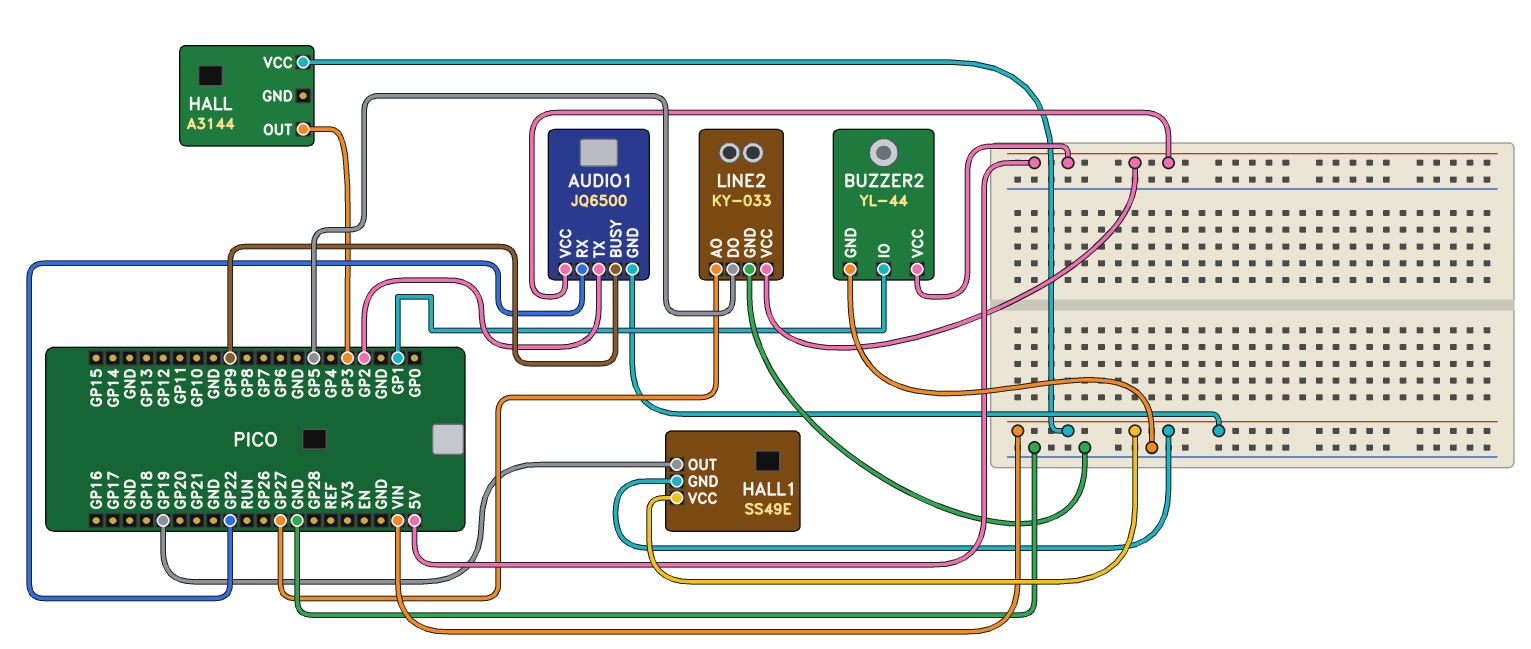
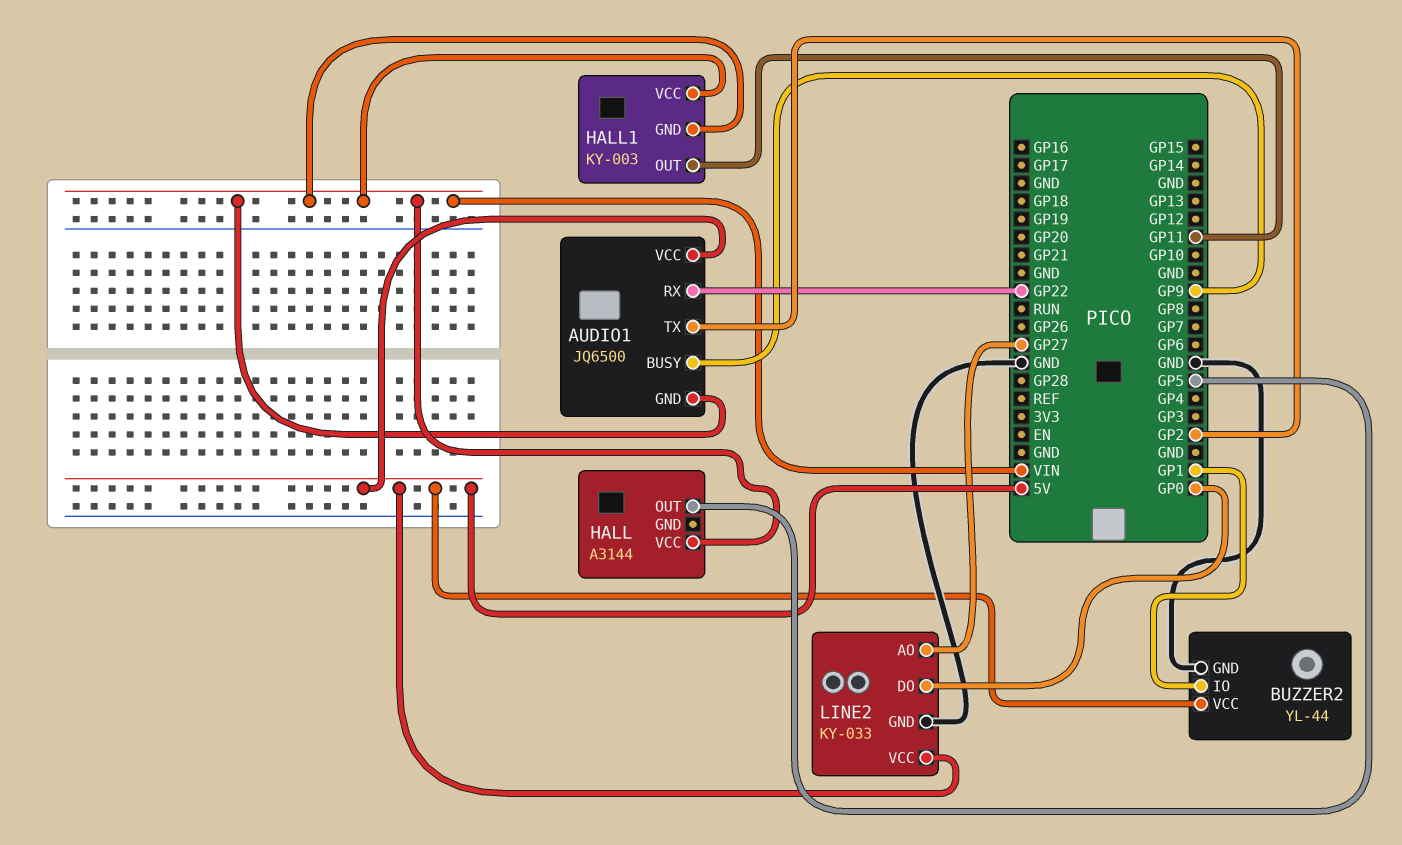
HALL pin OUT: GP3 -> GP5
HALL1: SS49E -> KY-003
HALL1 pin OUT: GP19 -> GP11
LINE2 pin DO: GP5 -> GP0

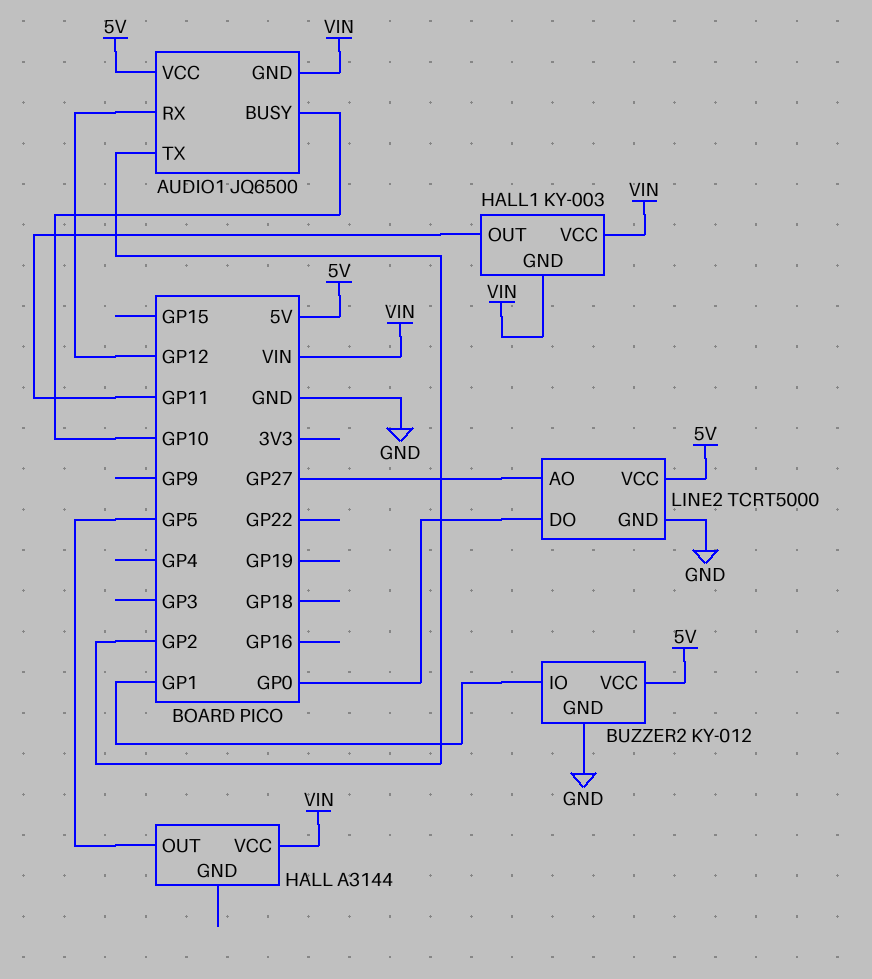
AUDIO1 pin BUSY: GP9 -> GP10
AUDIO1 pin RX: GP22 -> GP12
BUZZER2: YL-44 -> KY-012
LINE2: KY-033 -> TCRT5000

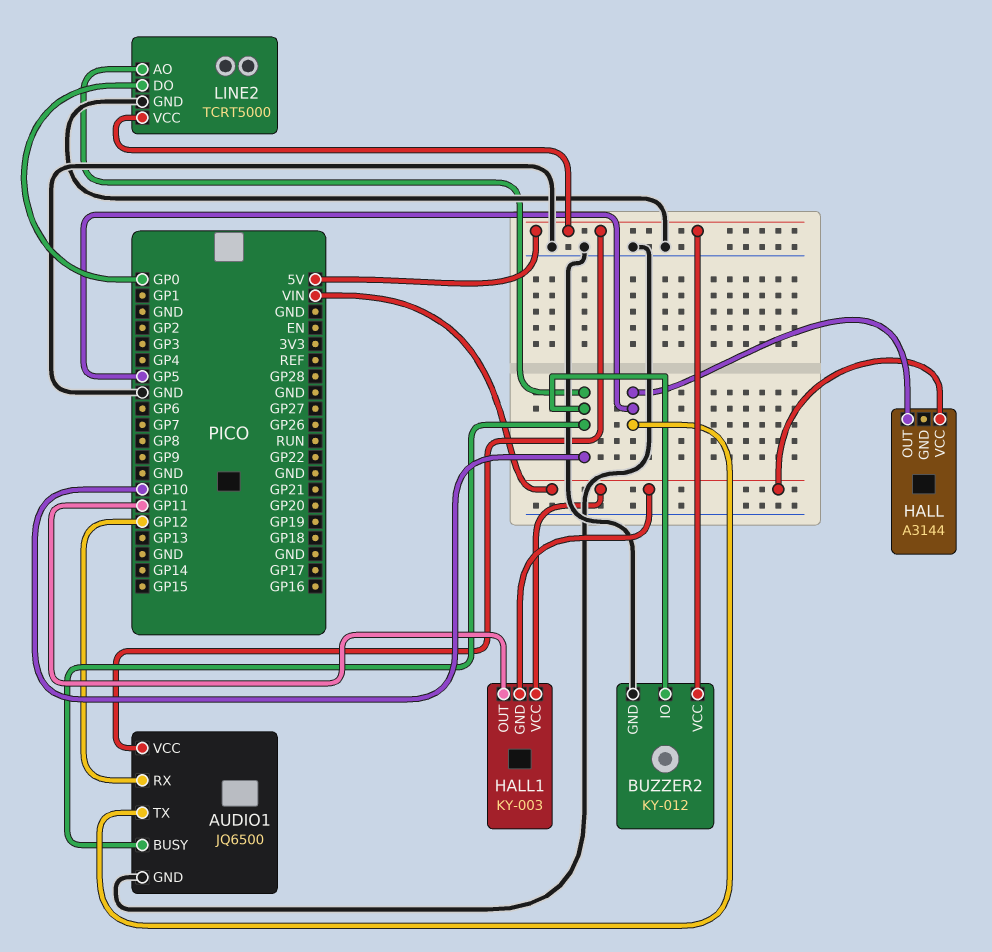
AUDIO1 pin GND: VIN -> GND
AUDIO1 pin TX: GP2 -> GP5
BUZZER2 pin IO: GP1 -> GP10
LINE2 pin AO: GP27 -> GP10

